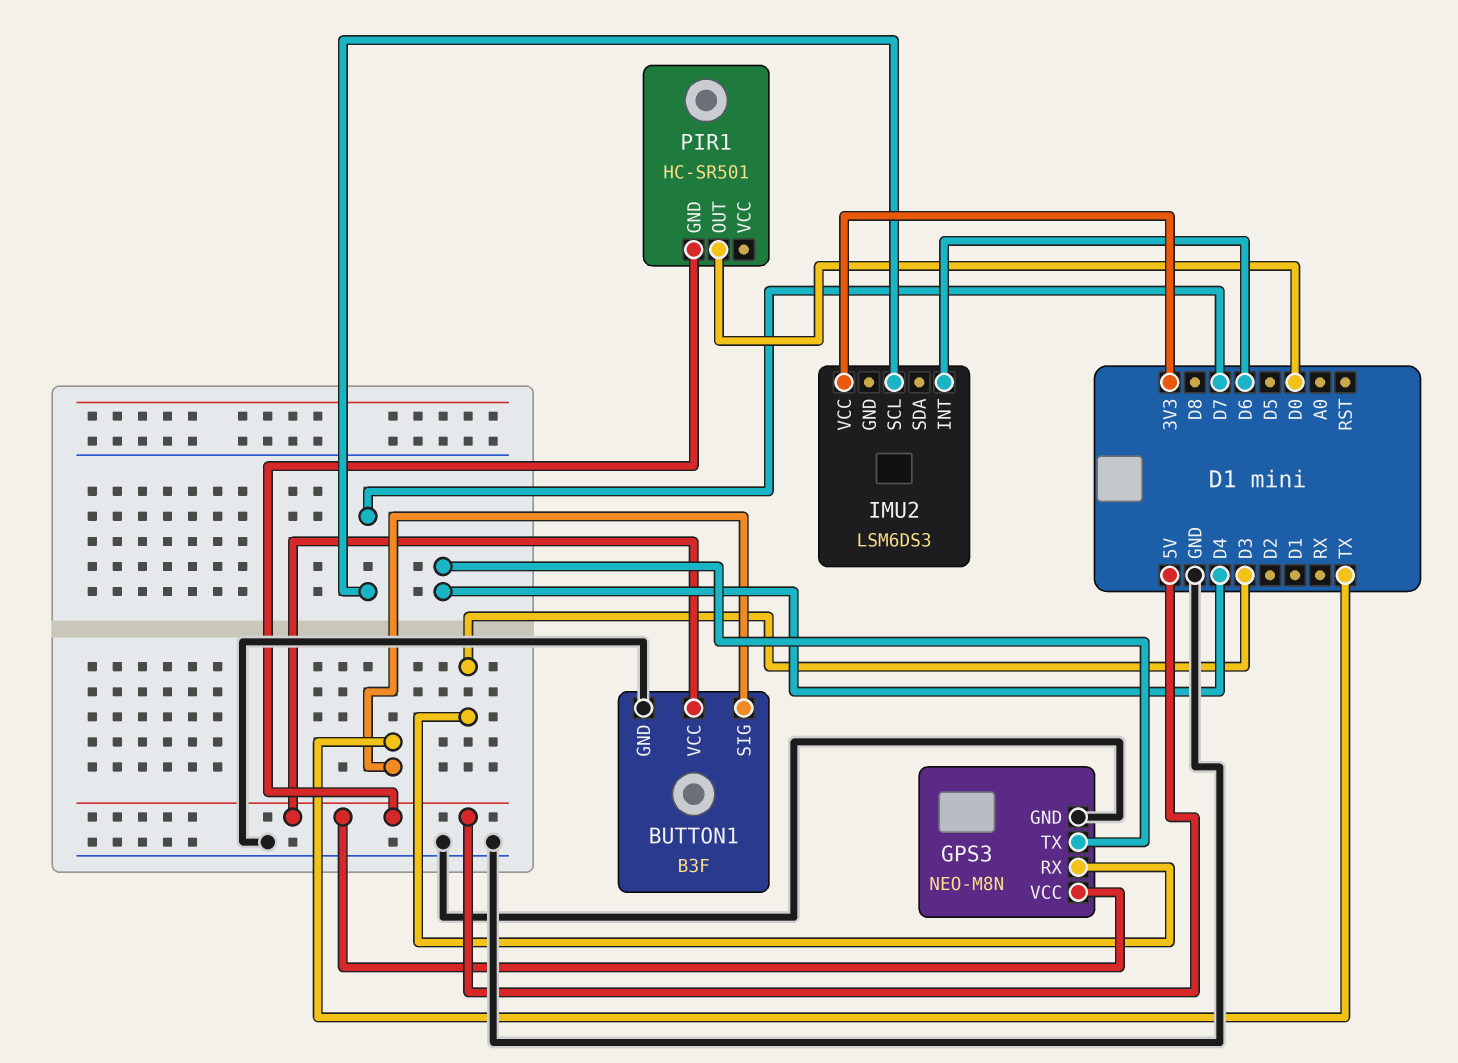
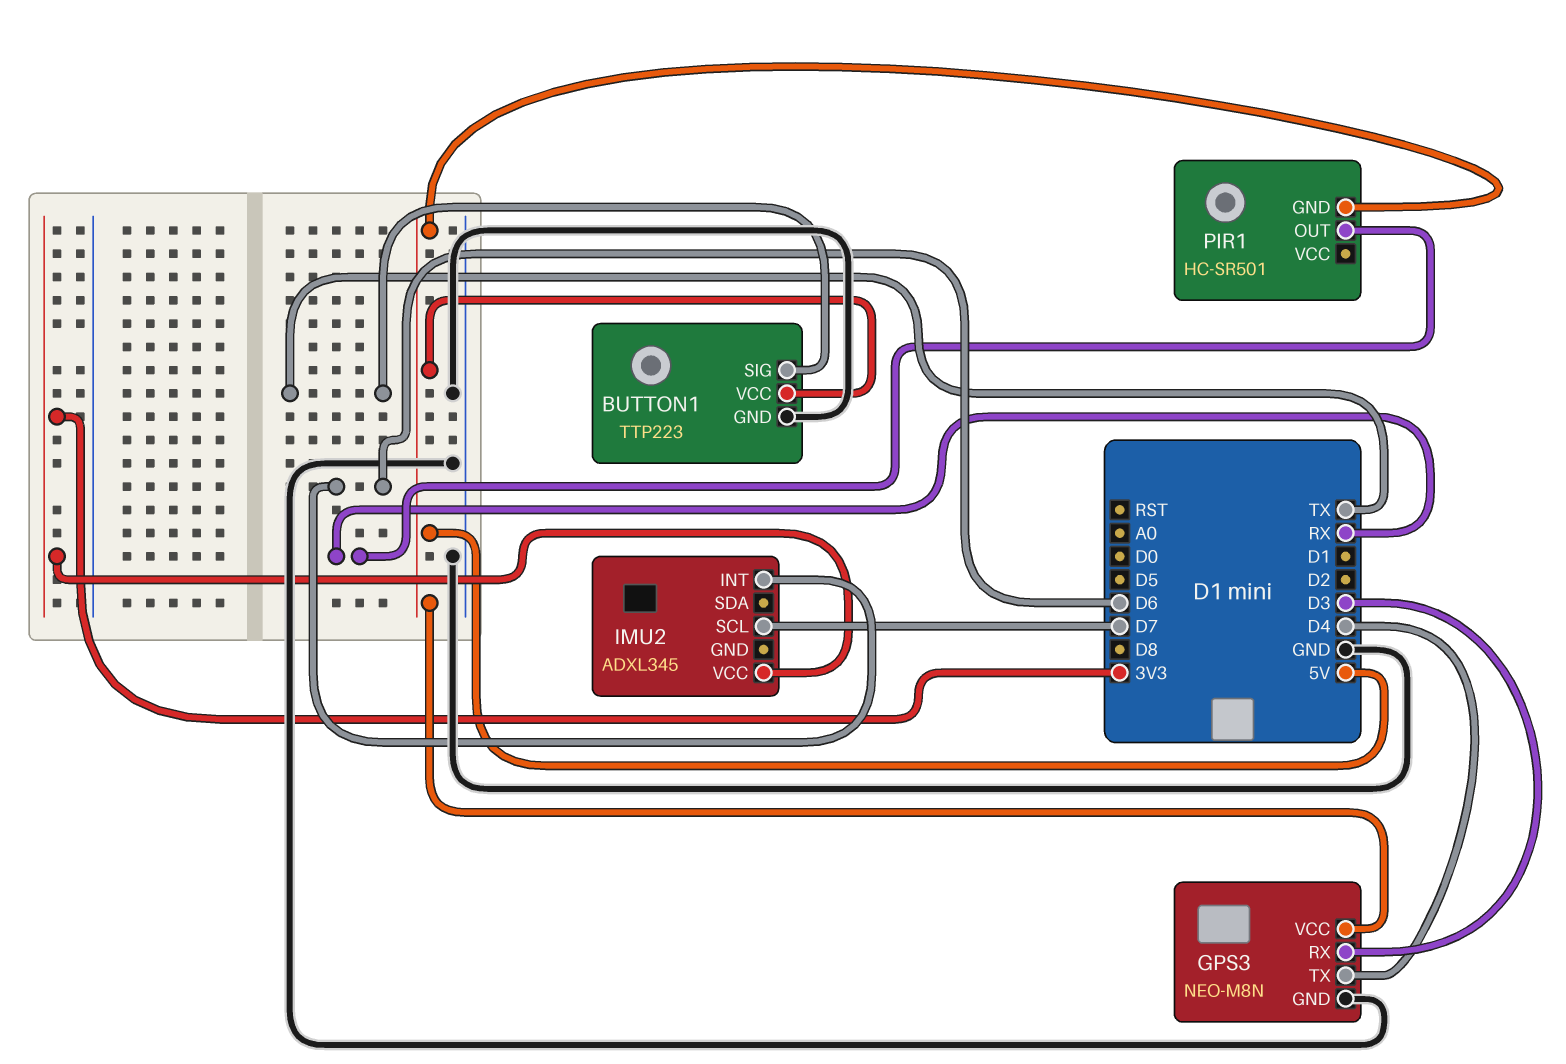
BUTTON1: B3F -> TTP223
IMU2: LSM6DS3 -> ADXL345
PIR1 pin OUT: D0 -> RX

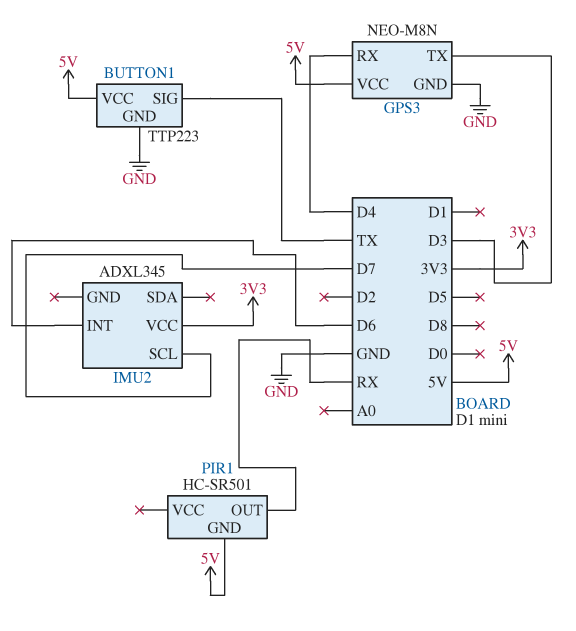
GPS3 pin RX: D3 -> D4
GPS3 pin TX: D4 -> D3

